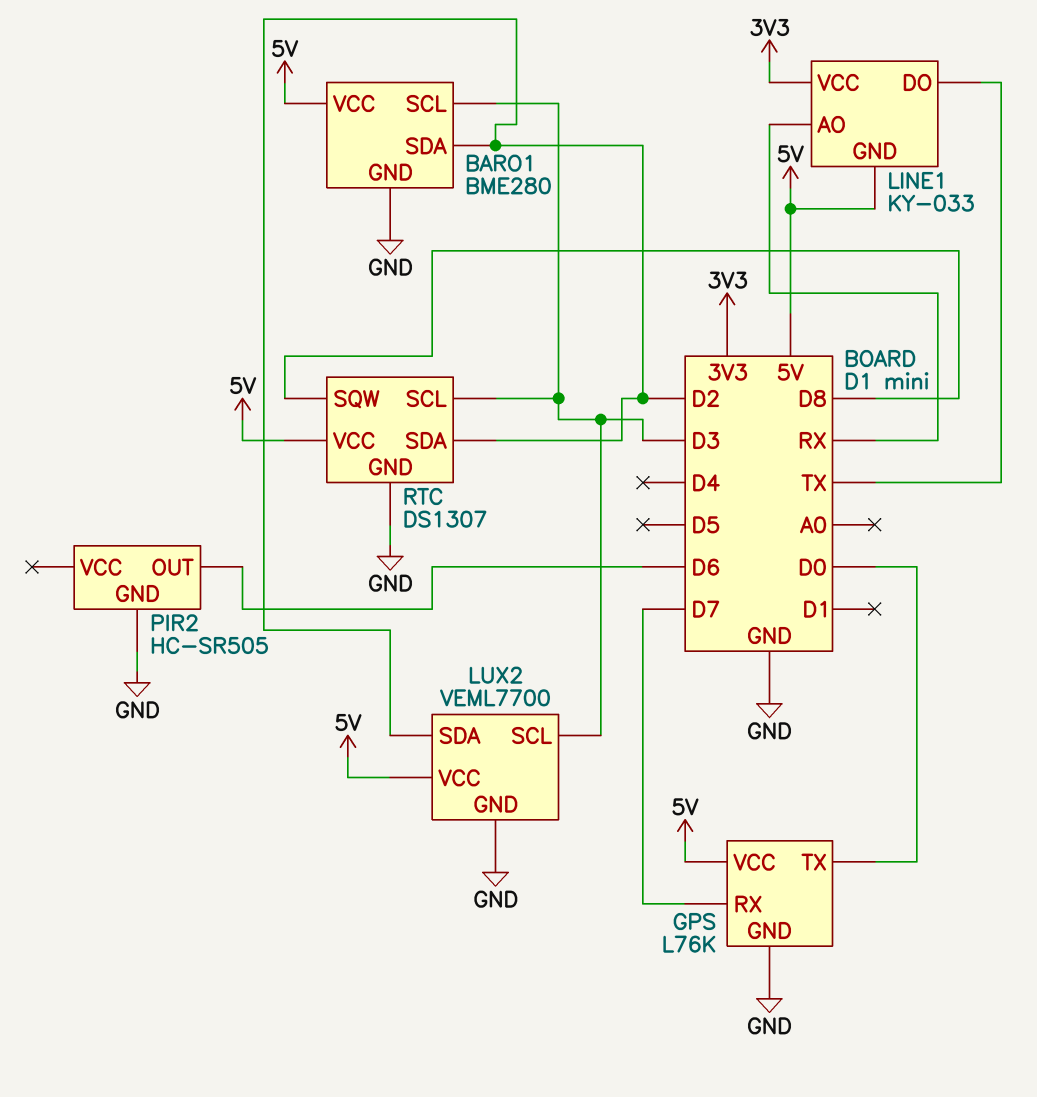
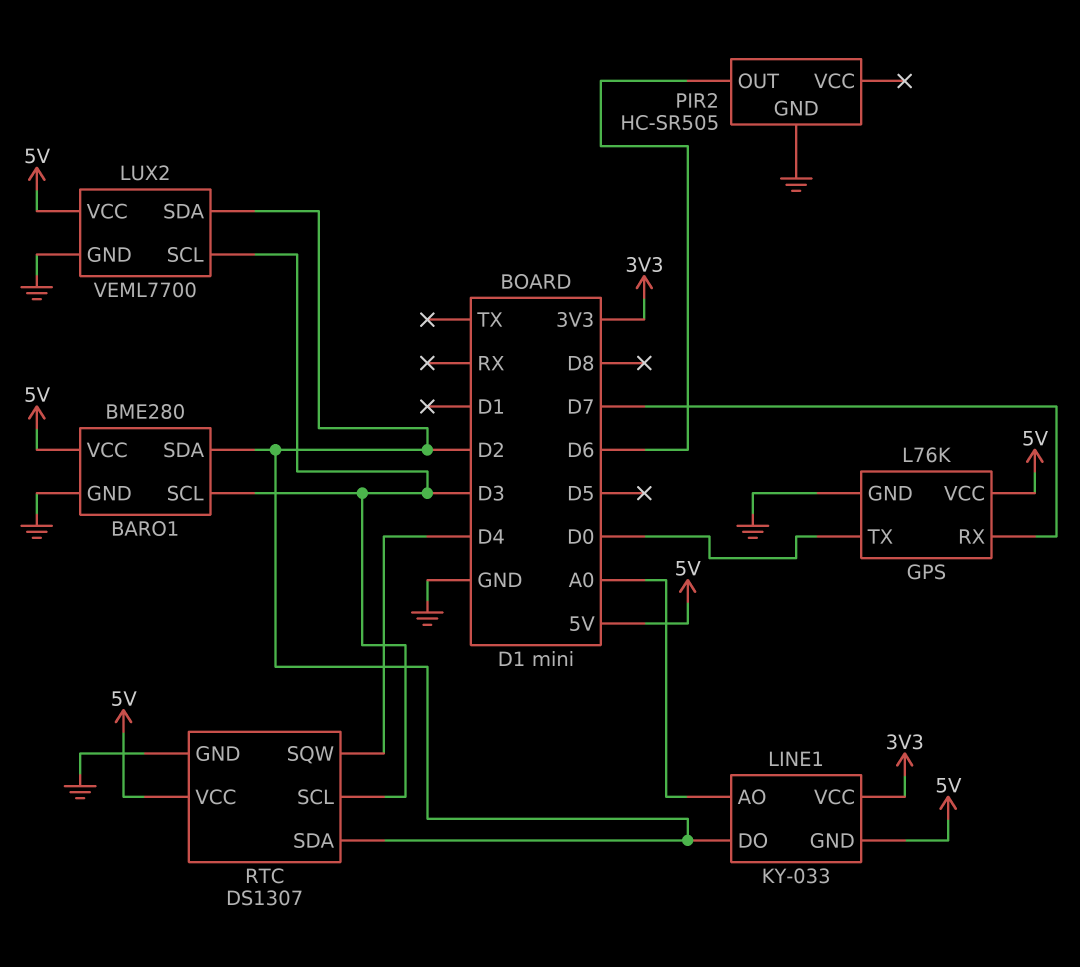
LINE1 pin AO: RX -> A0
LINE1 pin DO: TX -> D2
RTC pin SQW: D8 -> D4

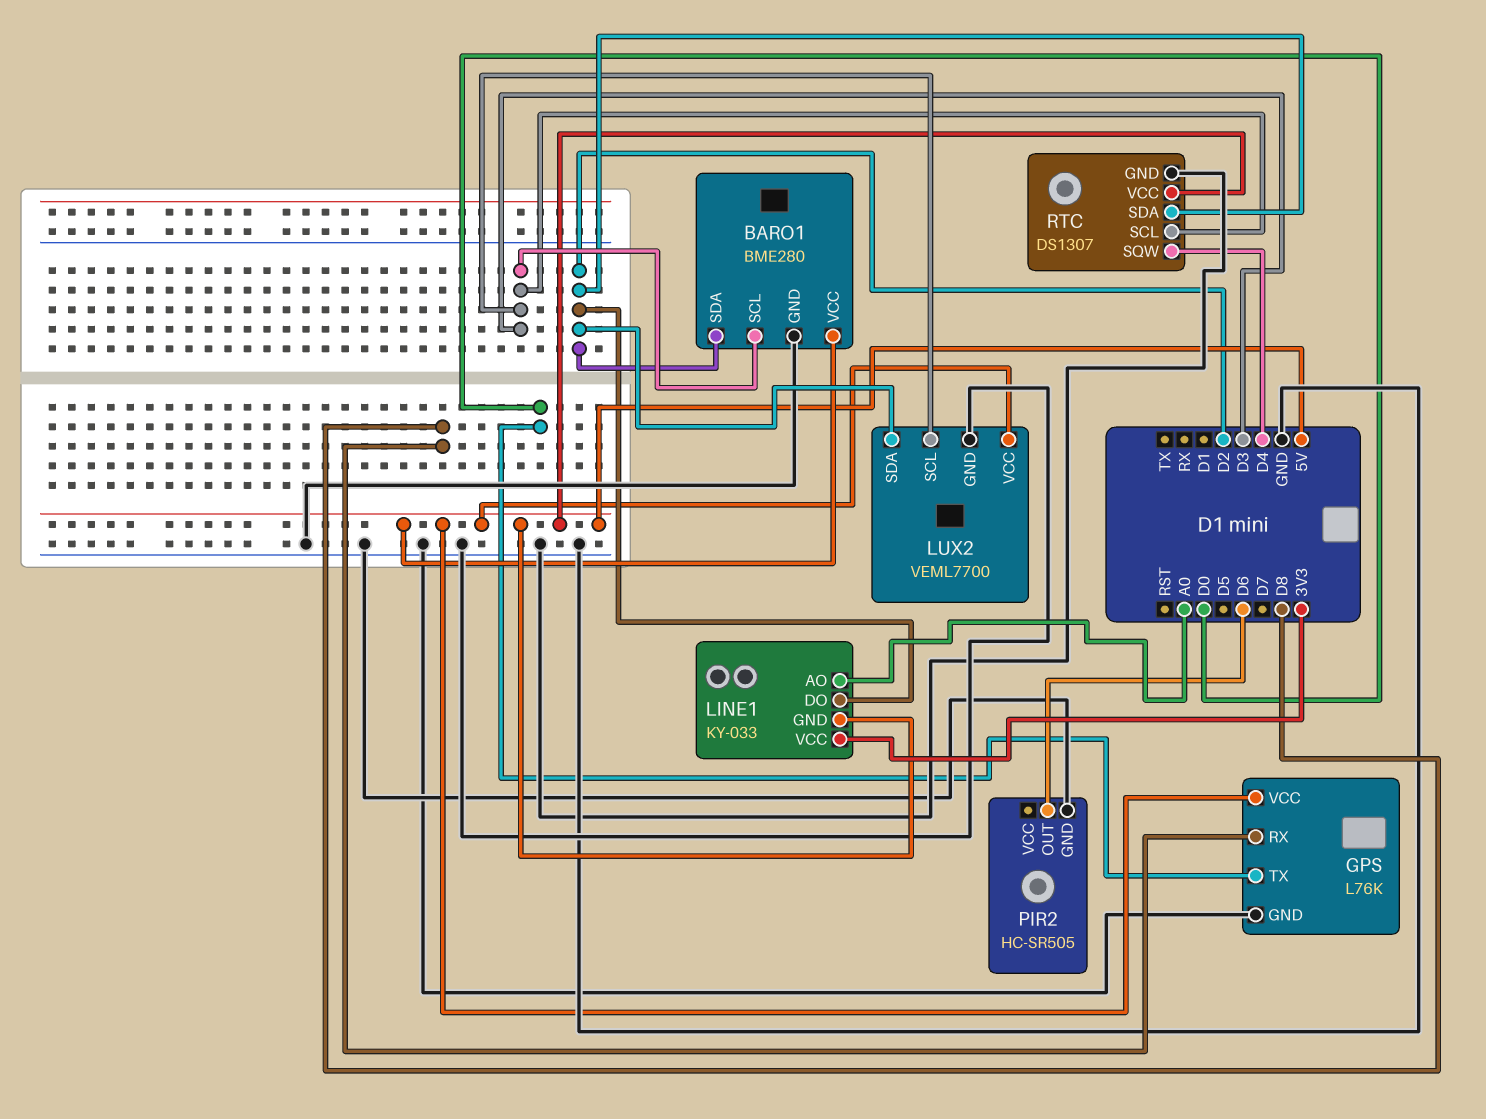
GPS pin RX: D7 -> D8

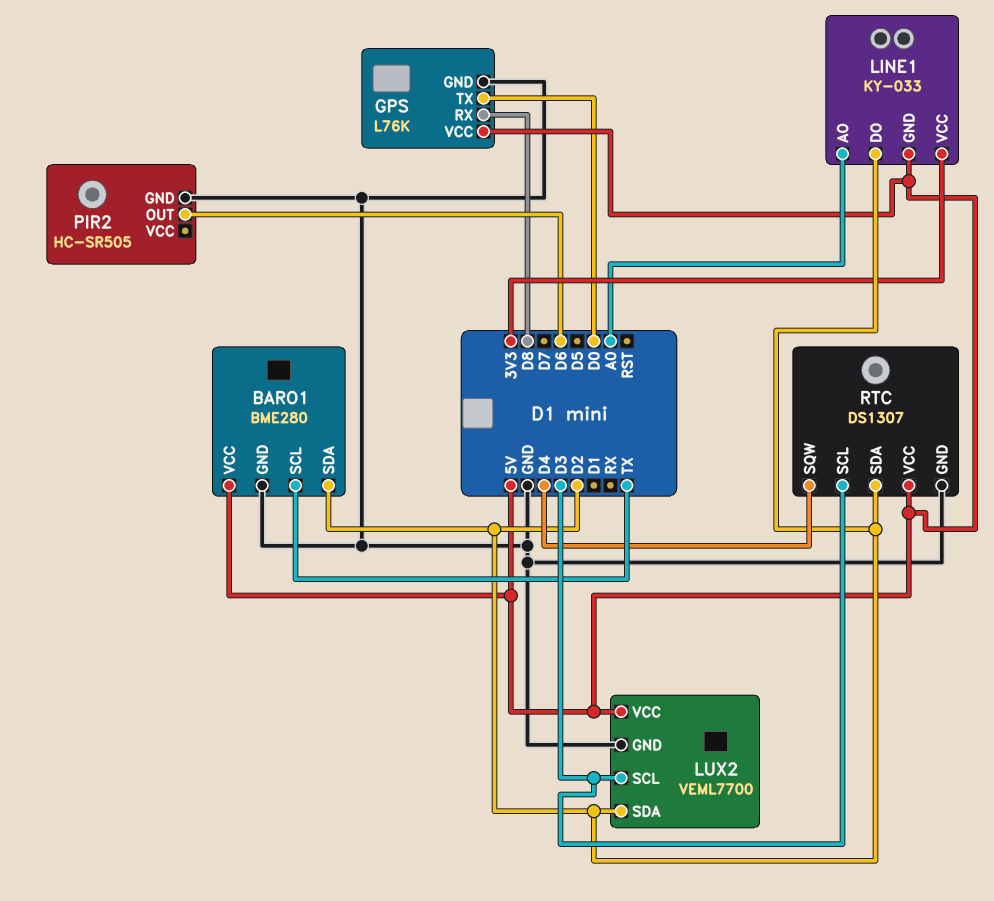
BARO1 pin SCL: D3 -> TX

